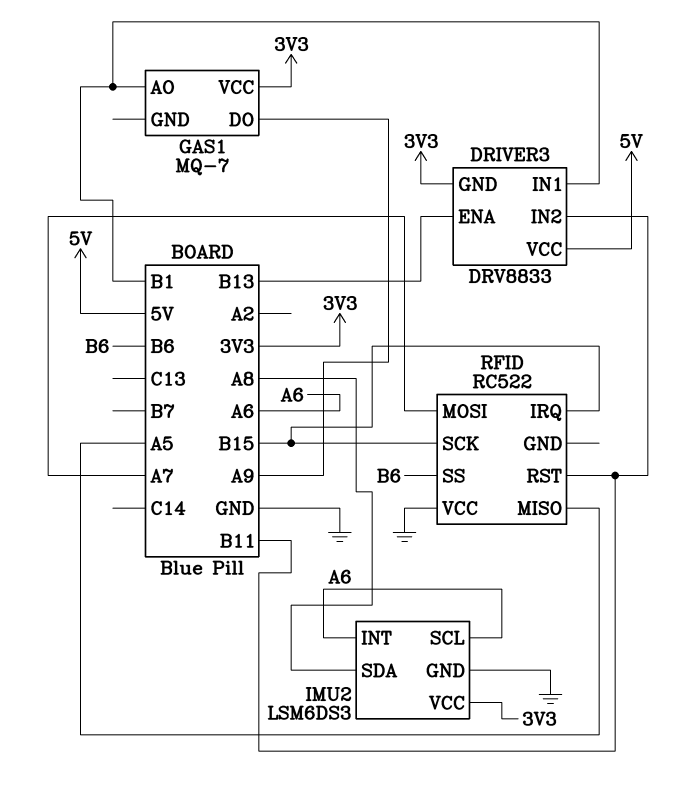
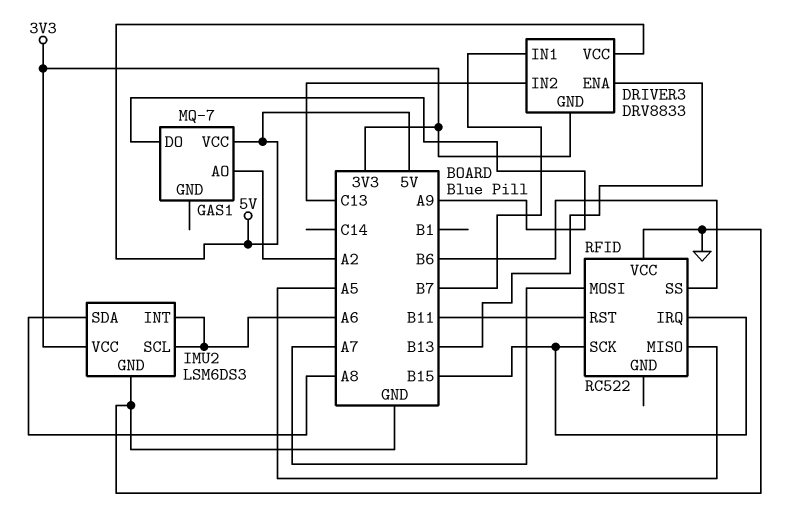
DRIVER3 pin IN1: B1 -> B7
DRIVER3 pin IN2: B11 -> C13
GAS1 pin AO: B1 -> A2
GAS1 pin VCC: 3V3 -> 5V

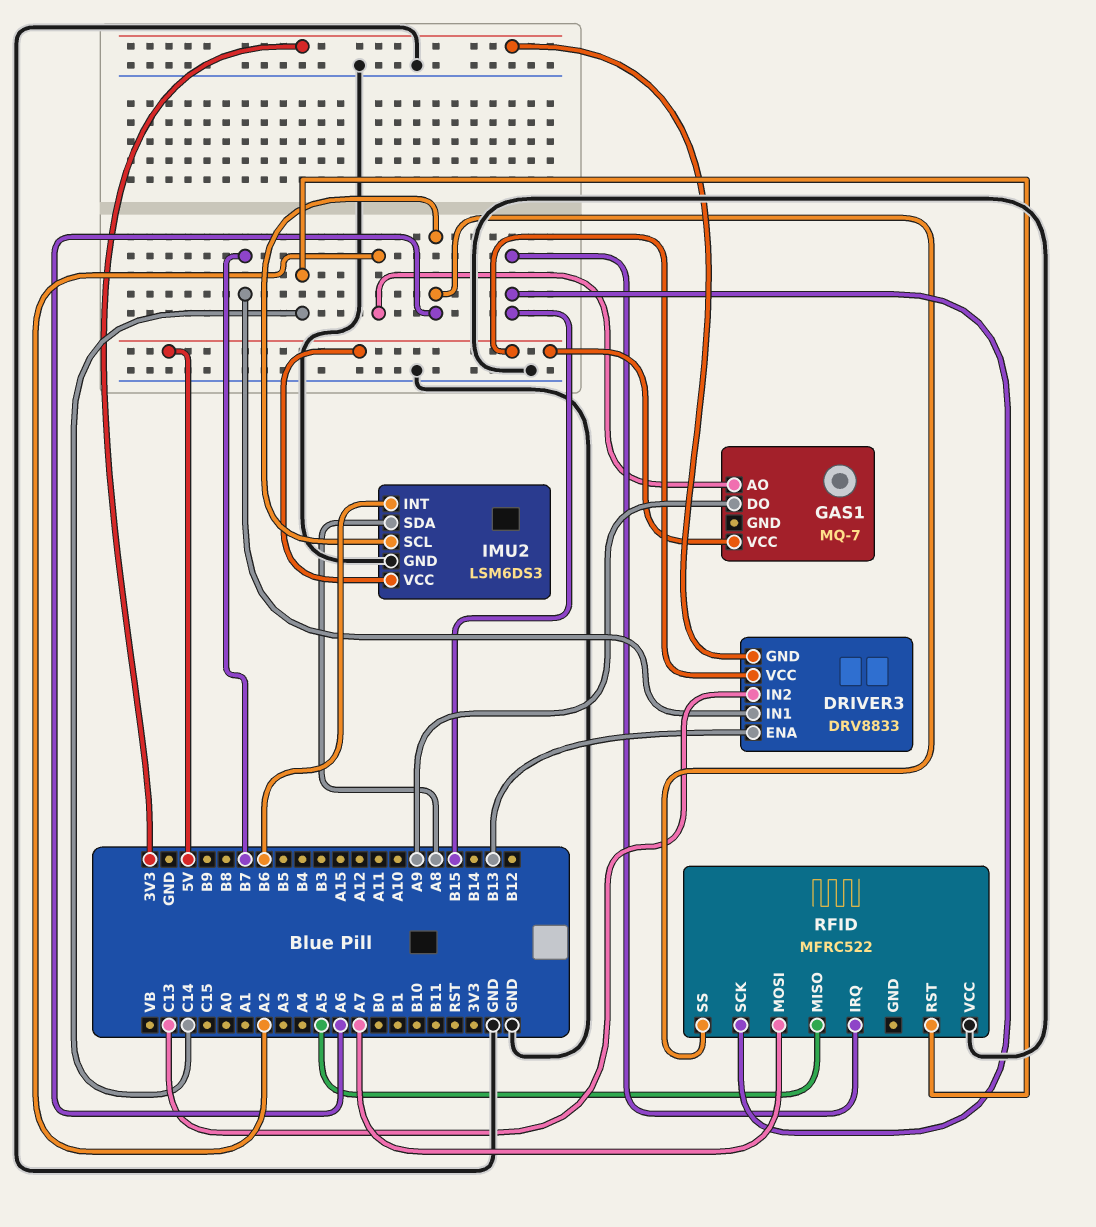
IMU2 pin INT: A6 -> B6
IMU2 pin VCC: 3V3 -> 5V
RFID: RC522 -> MFRC522
RFID pin RST: B11 -> C14
RFID pin SS: B6 -> A6

